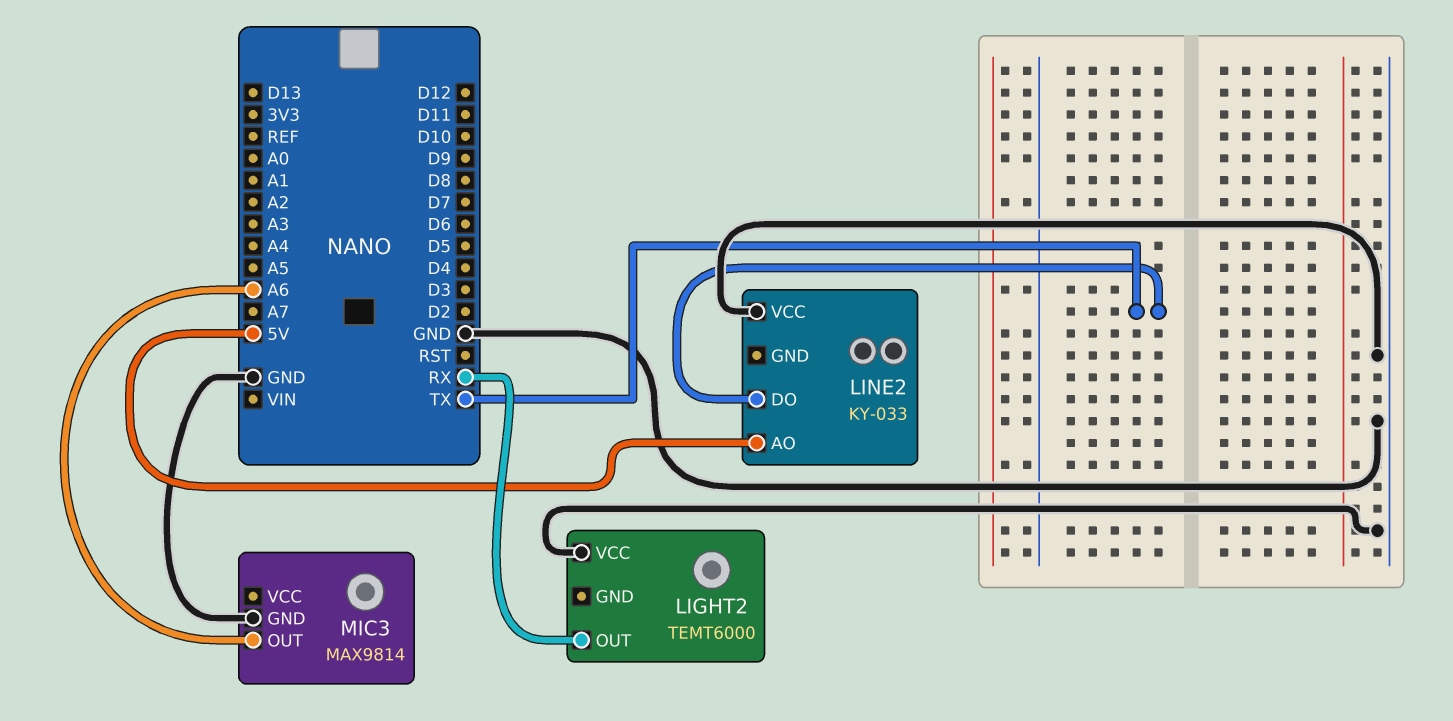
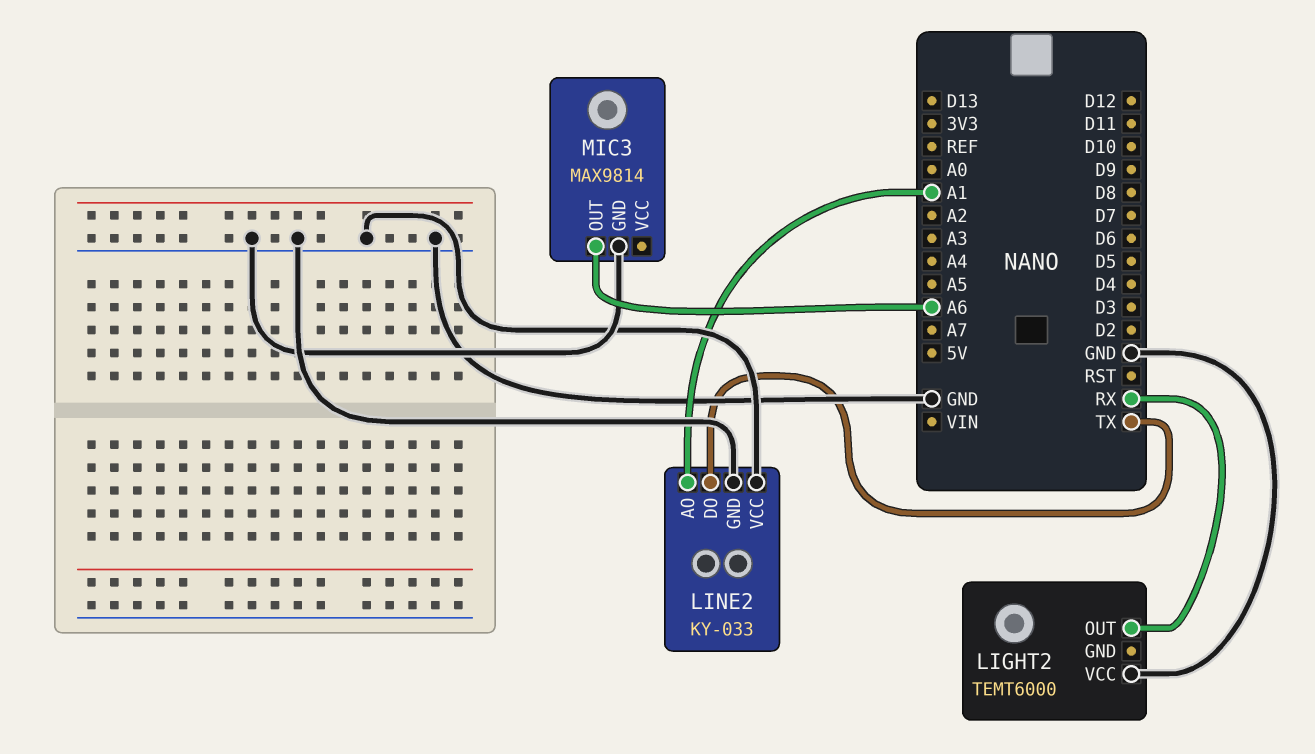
LINE2 pin AO: 5V -> A1
LINE2 pin GND: none -> GND

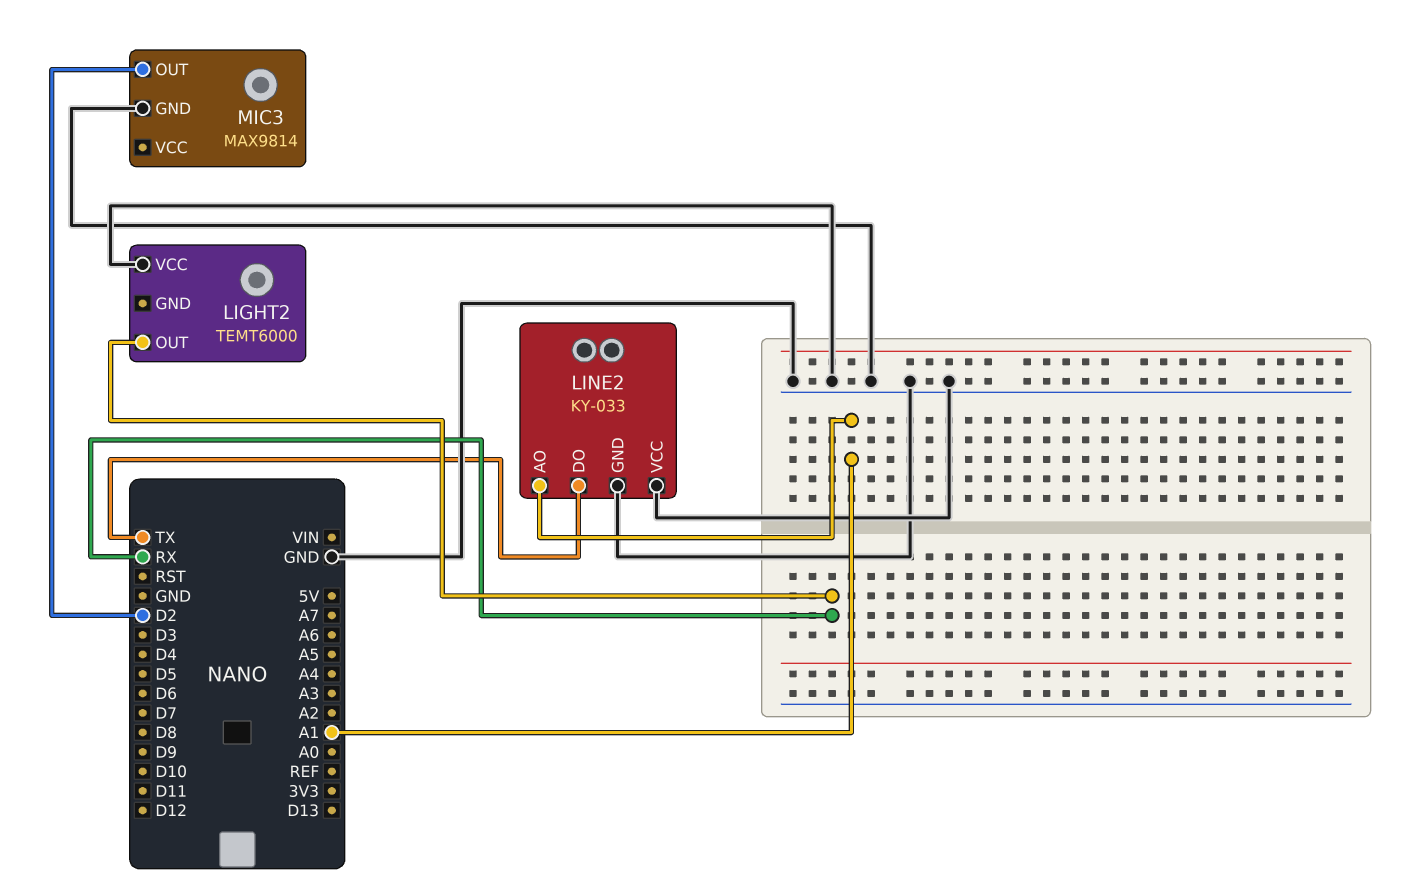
MIC3 pin OUT: A6 -> D2

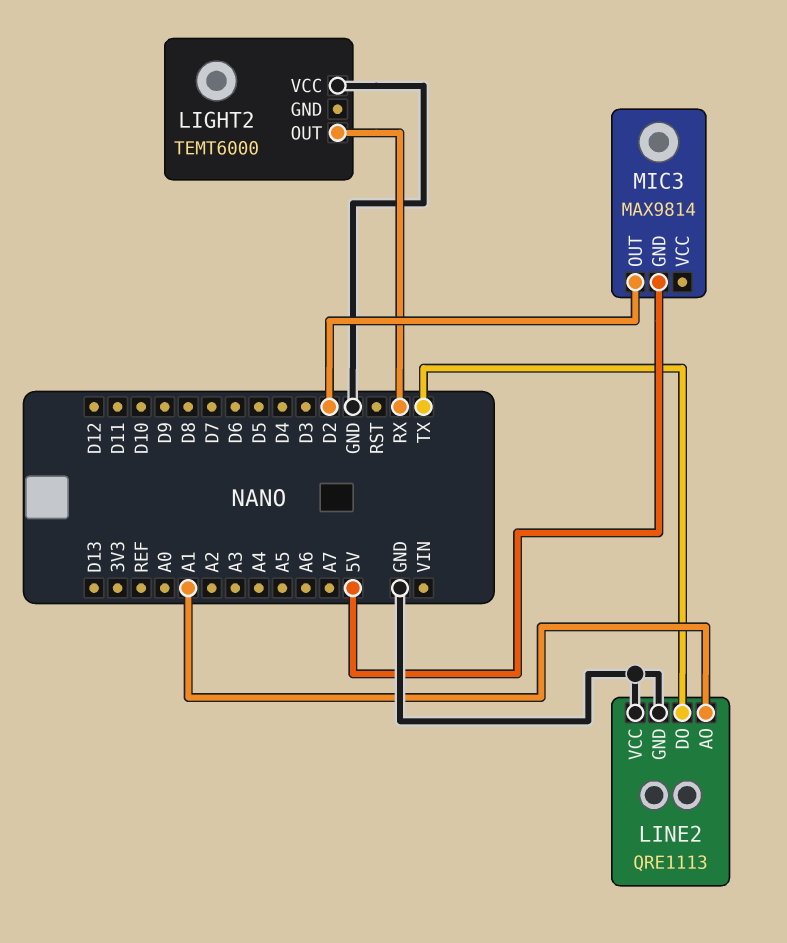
LINE2: KY-033 -> QRE1113
MIC3 pin GND: GND -> 5V

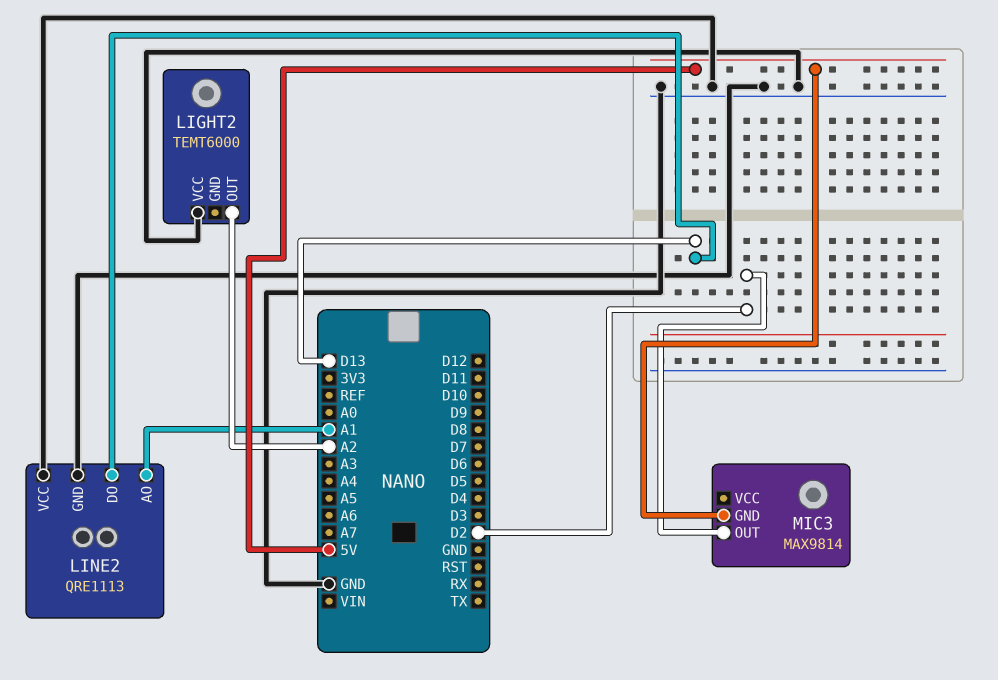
LIGHT2 pin OUT: RX -> A2
LINE2 pin DO: TX -> D13

